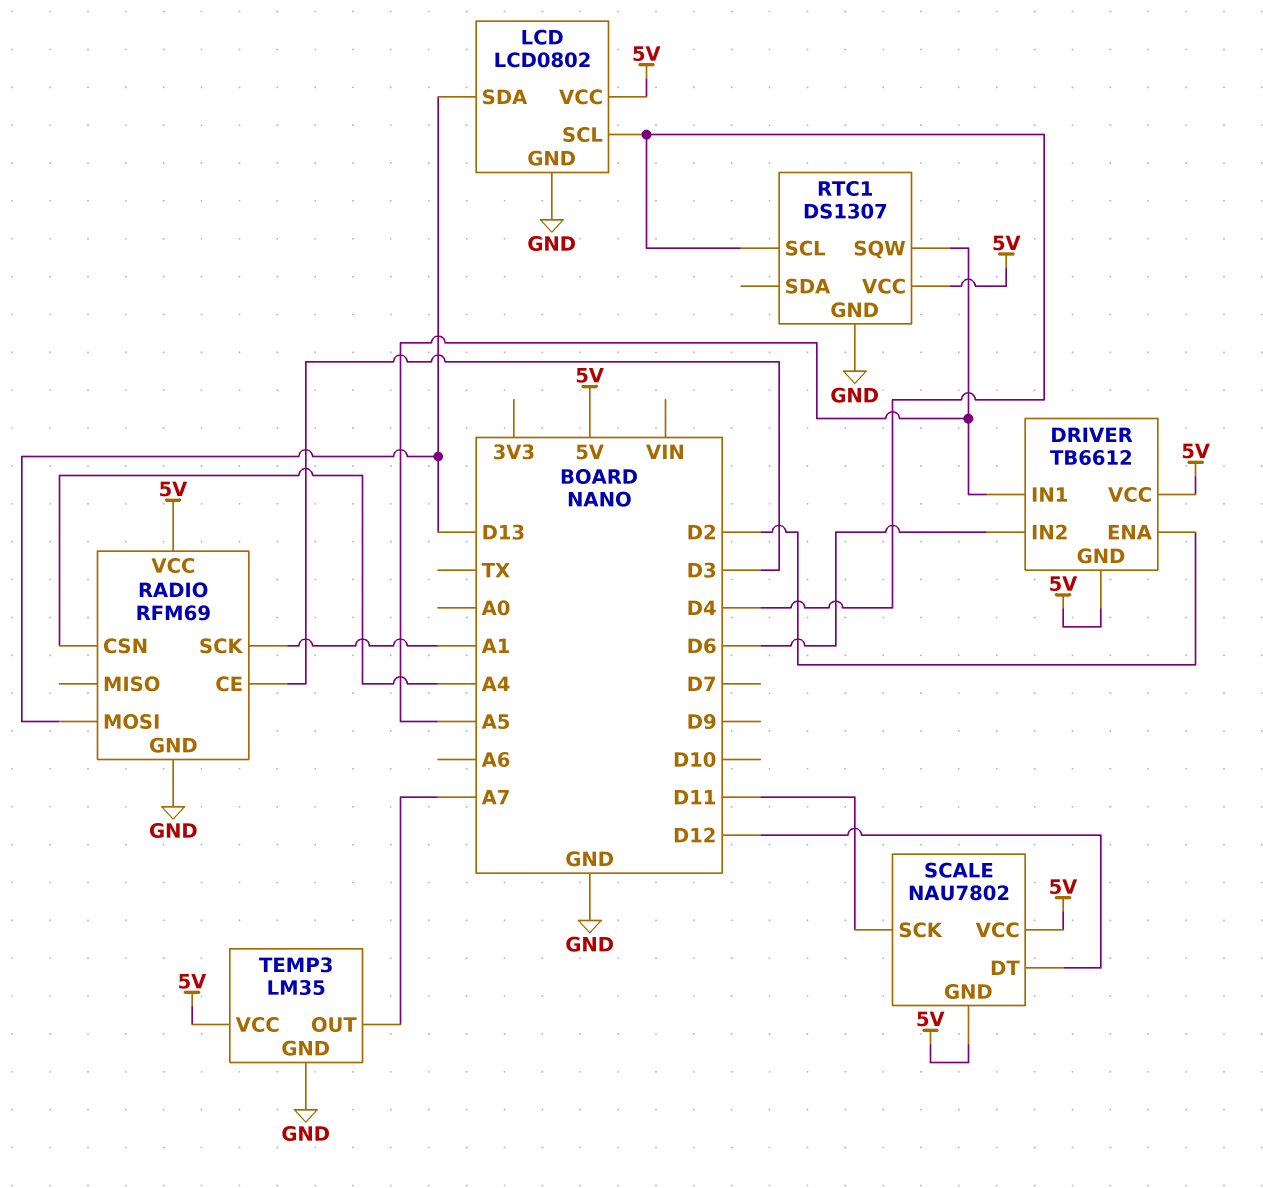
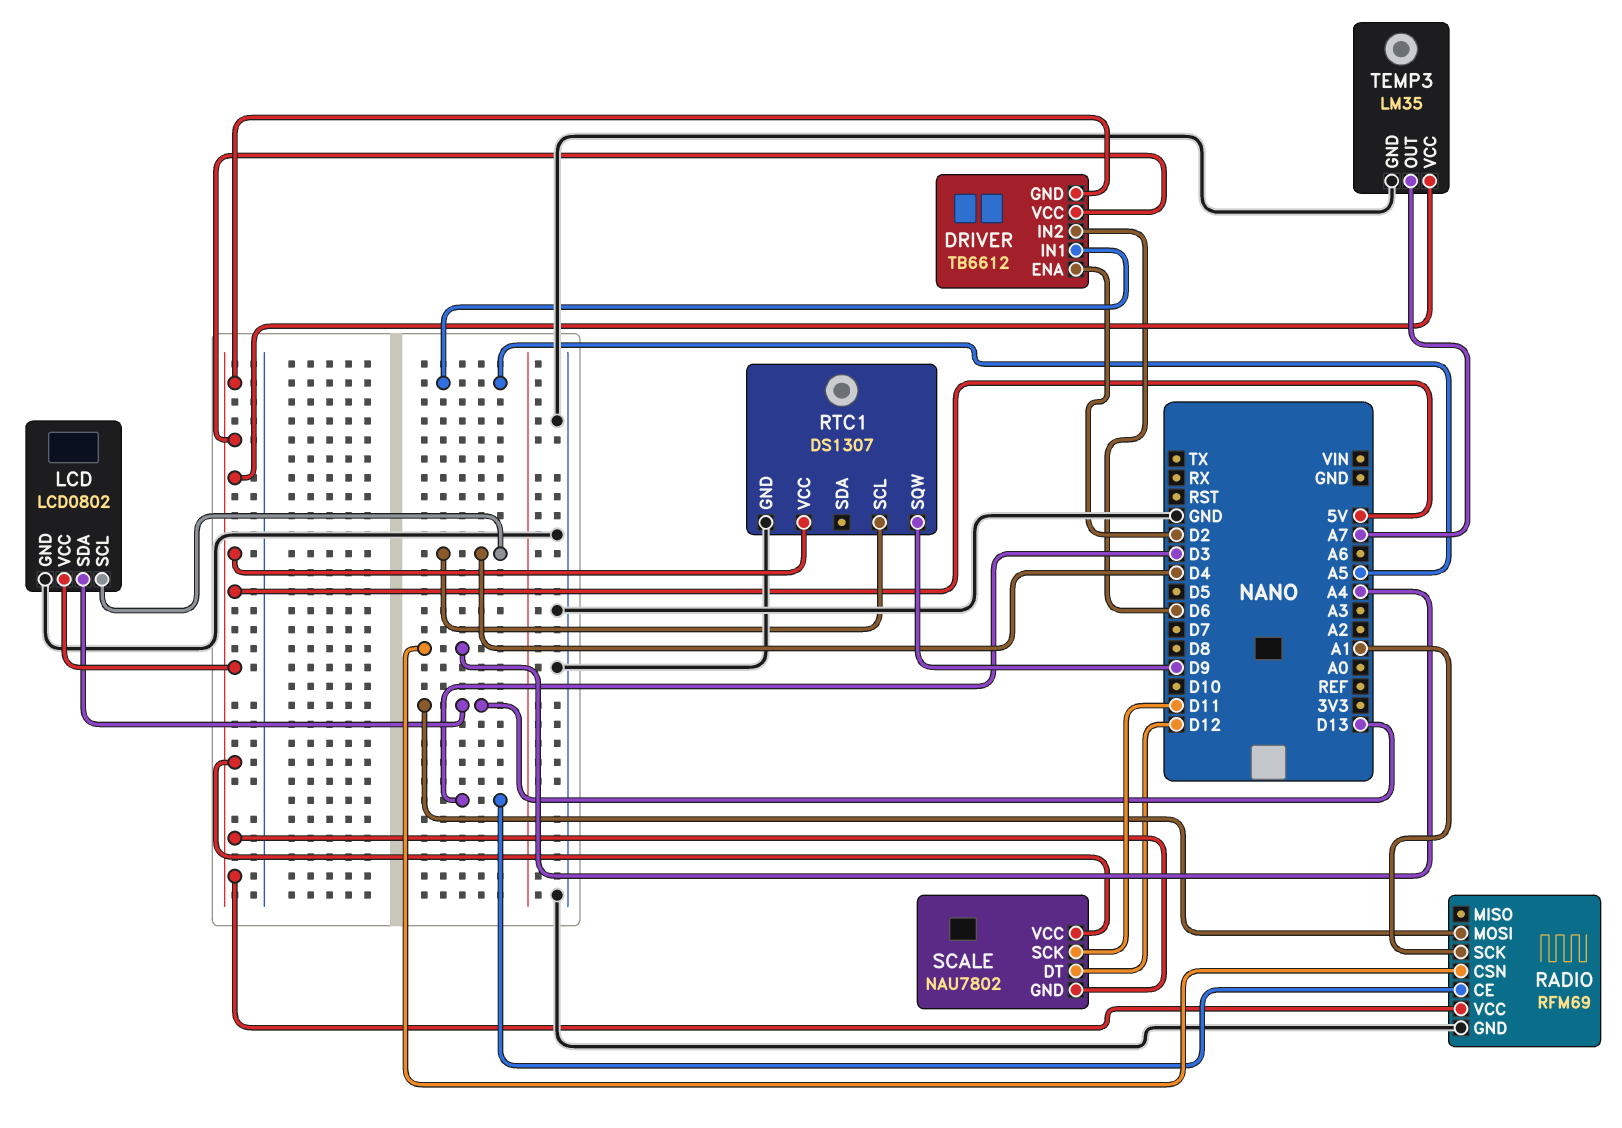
RTC1 pin SQW: A5 -> D9

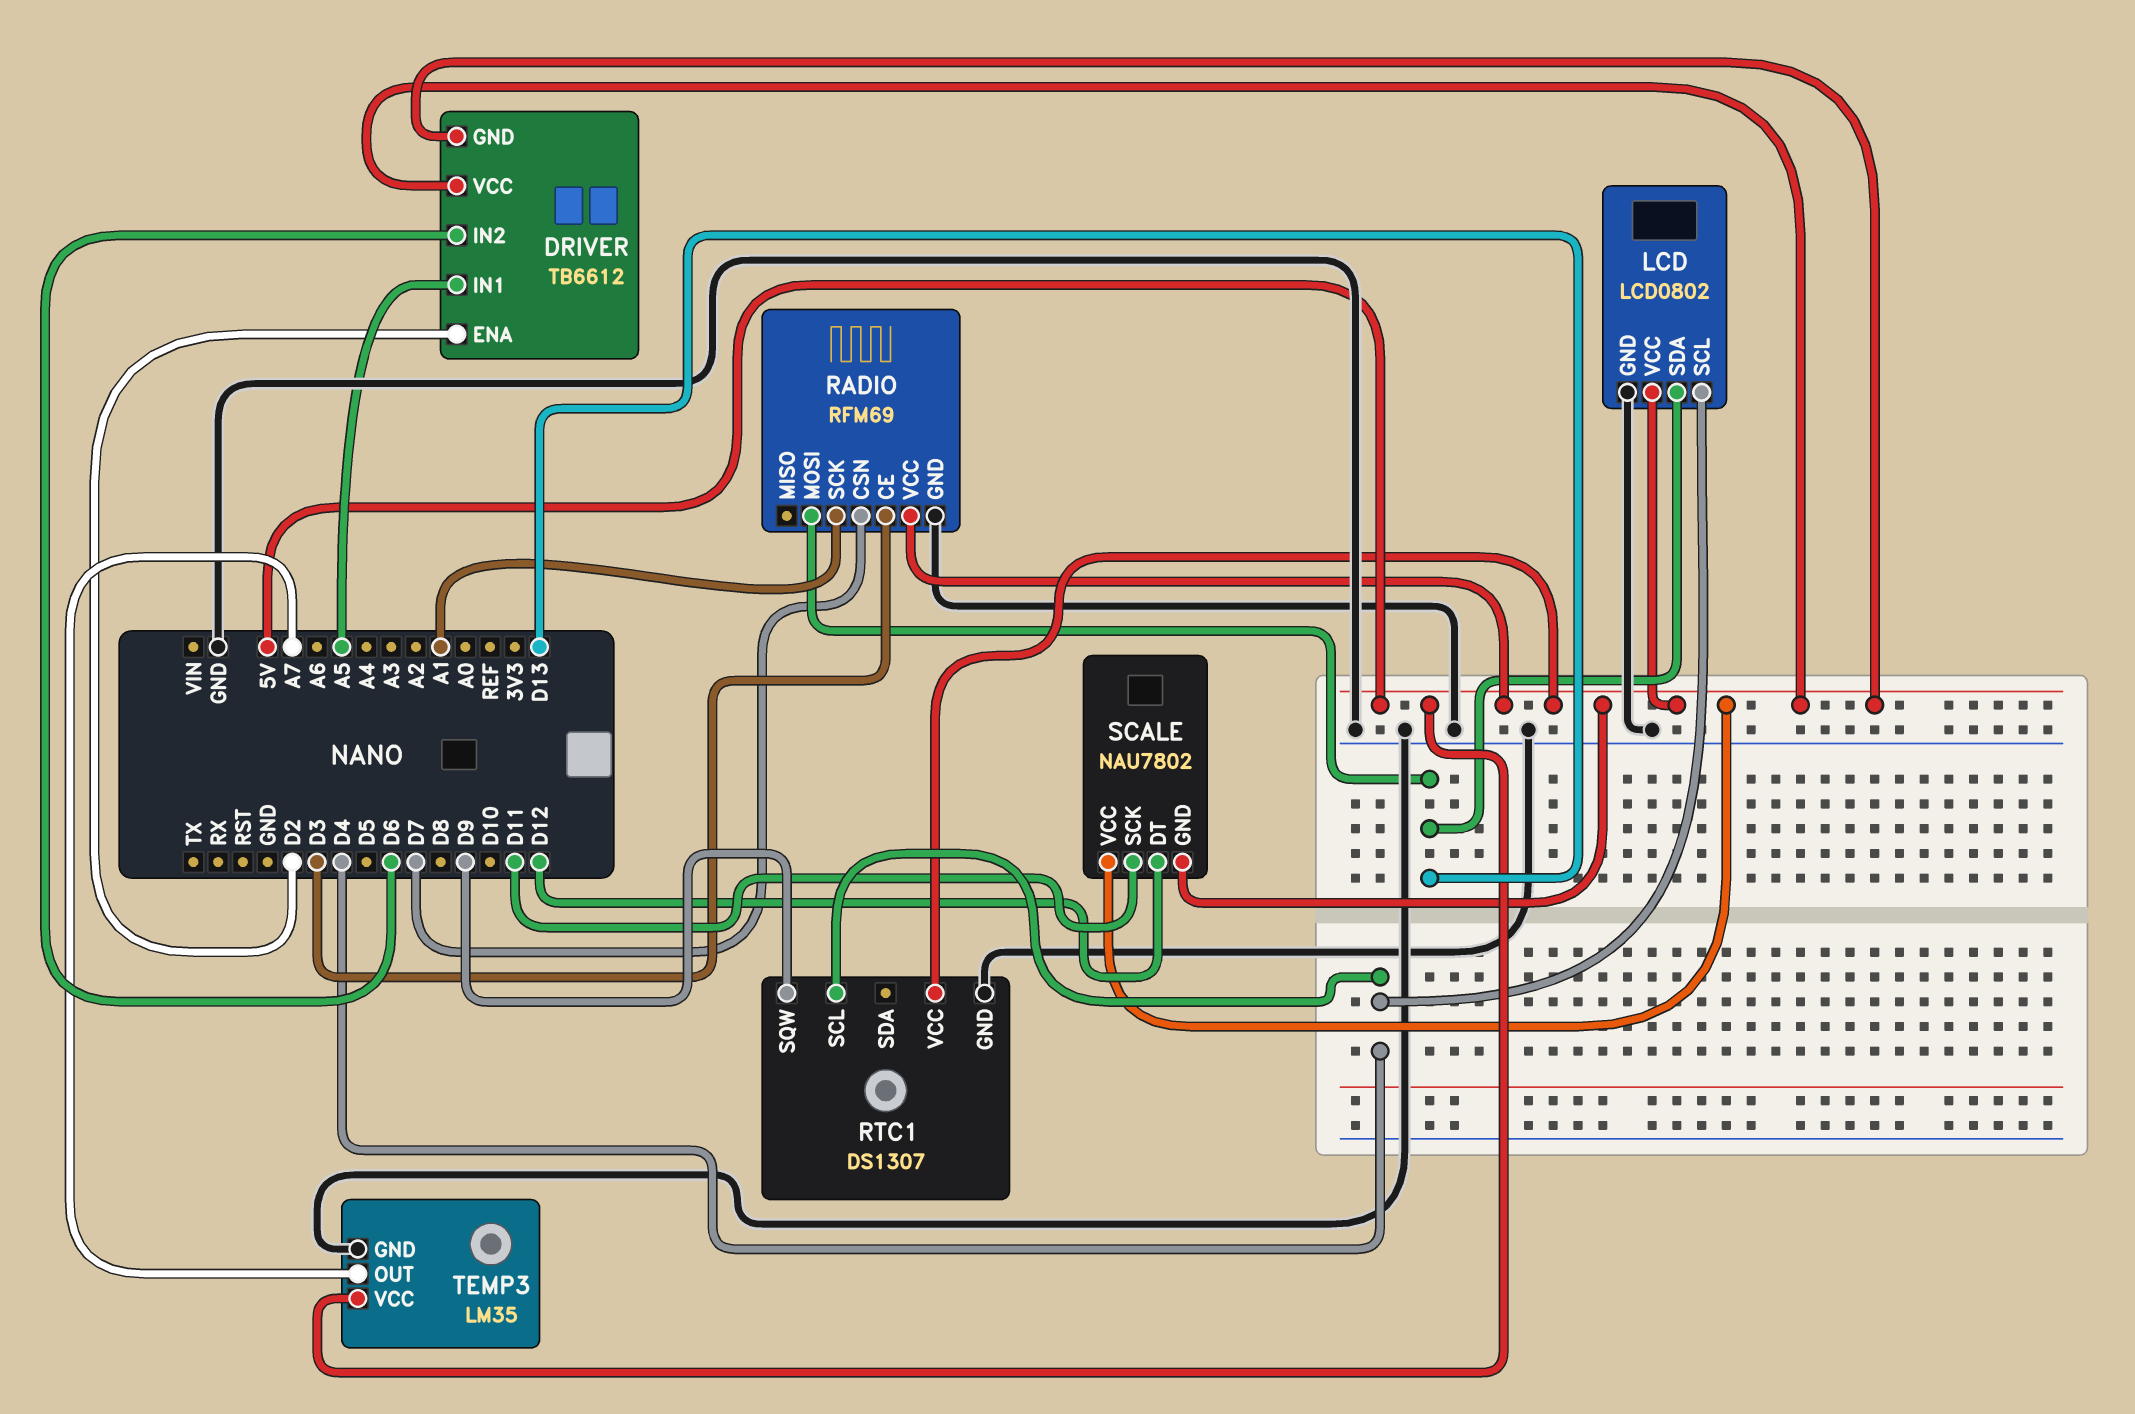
RADIO pin CSN: A4 -> D7

